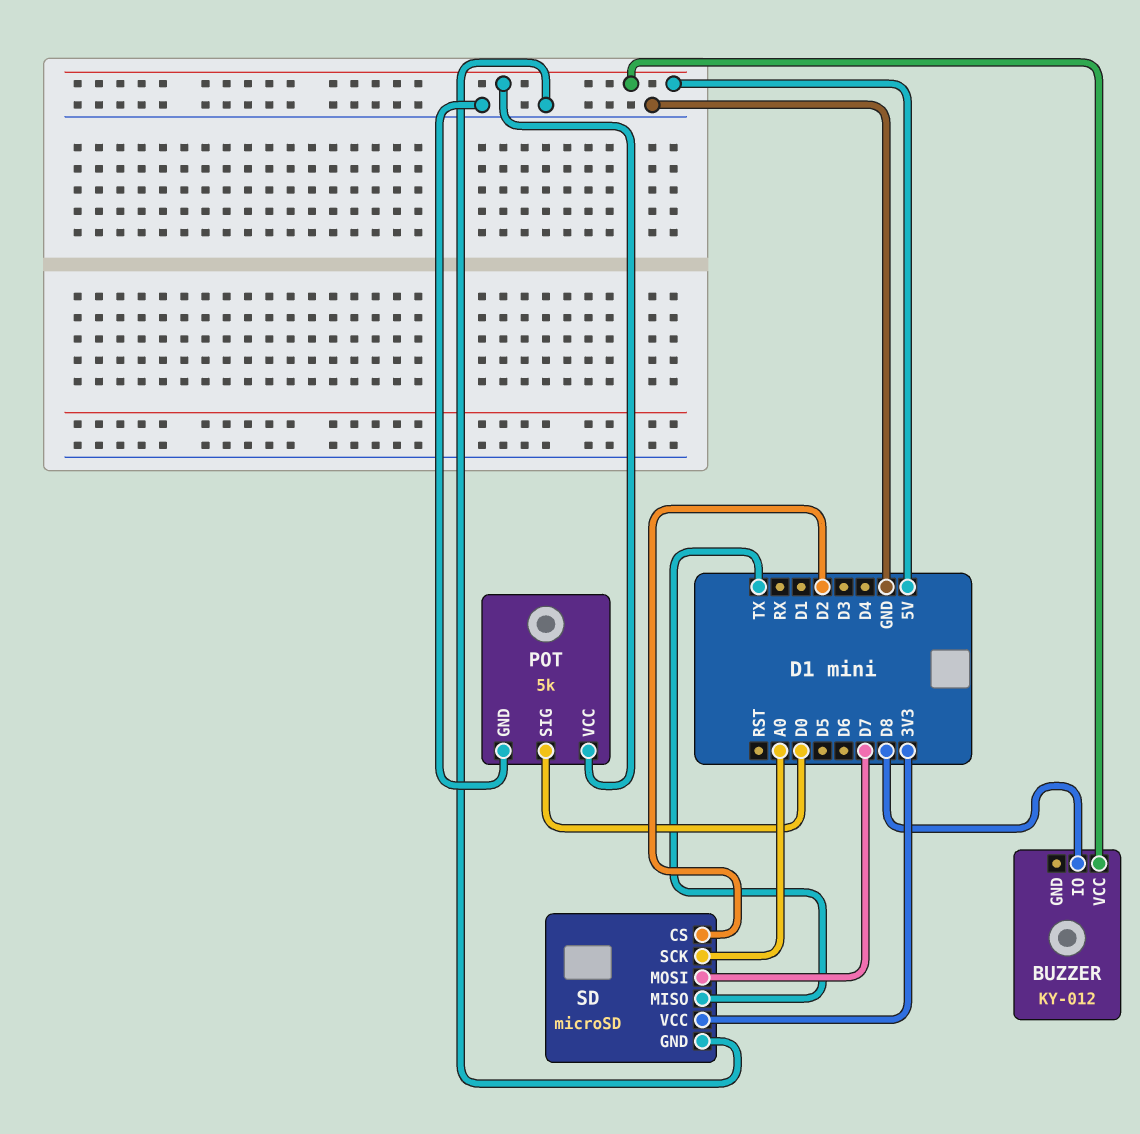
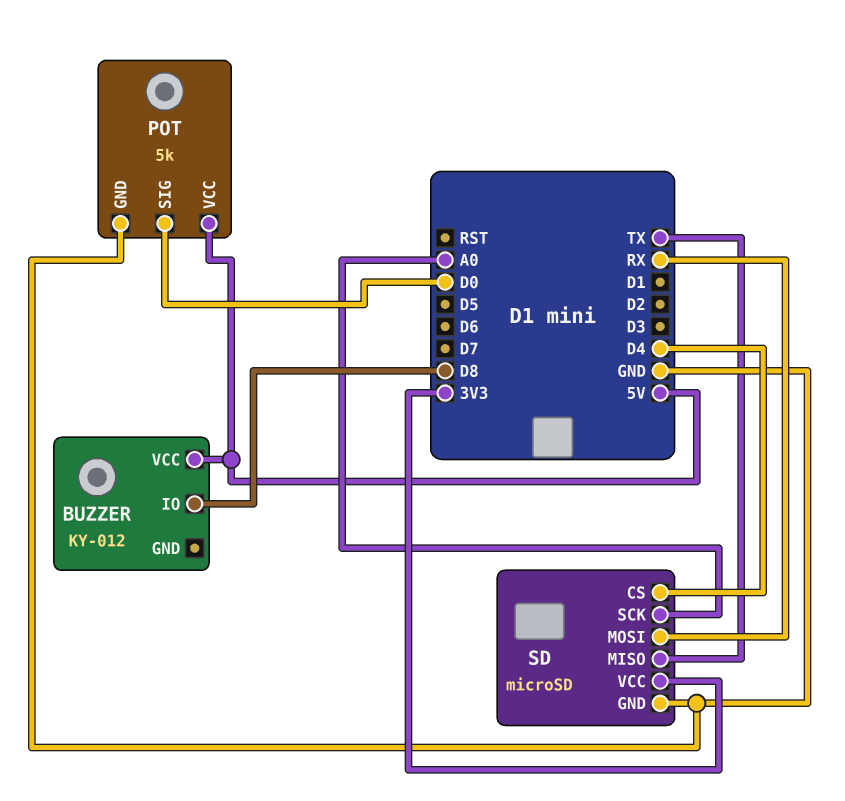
SD pin CS: D2 -> D4
SD pin MOSI: D7 -> RX

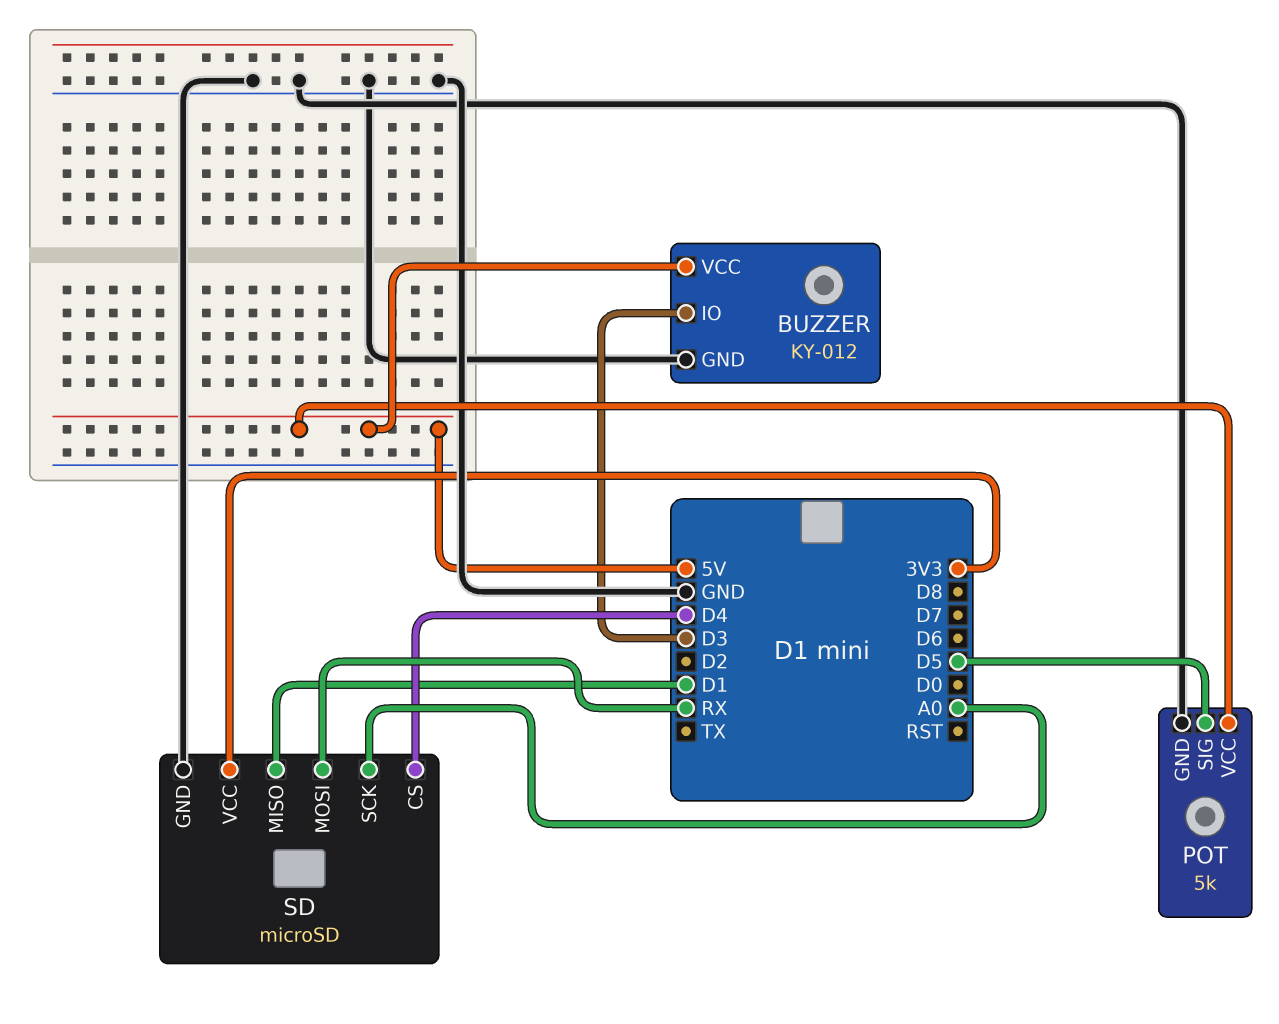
BUZZER pin GND: none -> GND
BUZZER pin IO: D8 -> D3
POT pin SIG: D0 -> D5
SD pin MISO: TX -> D1

